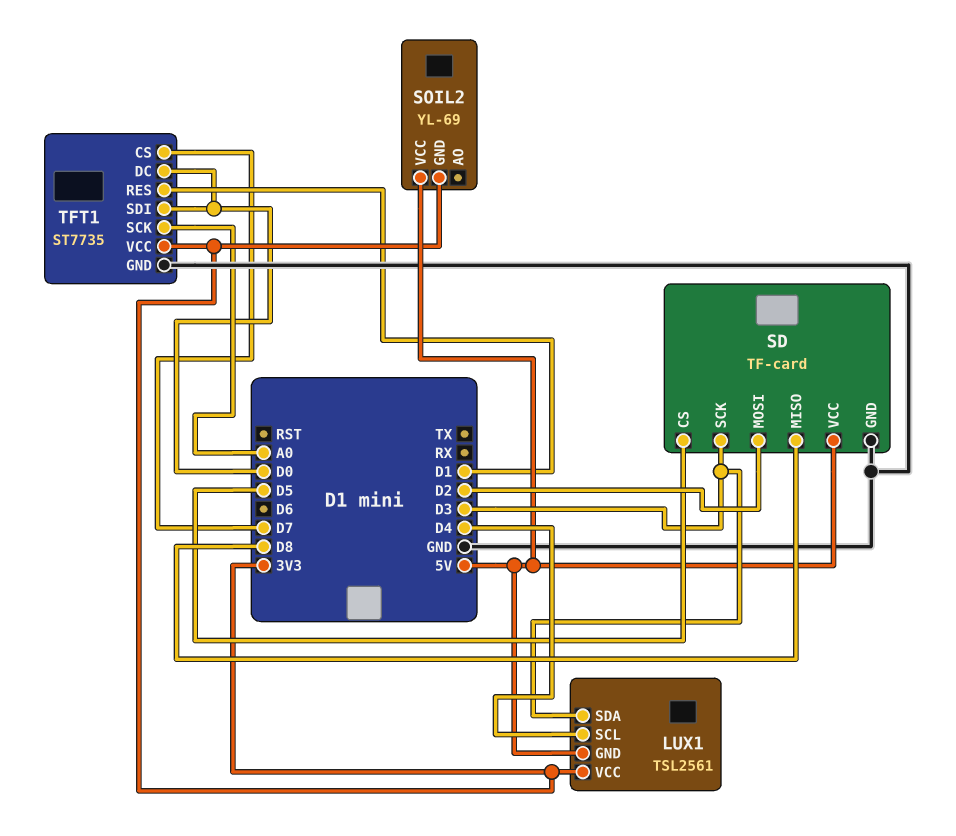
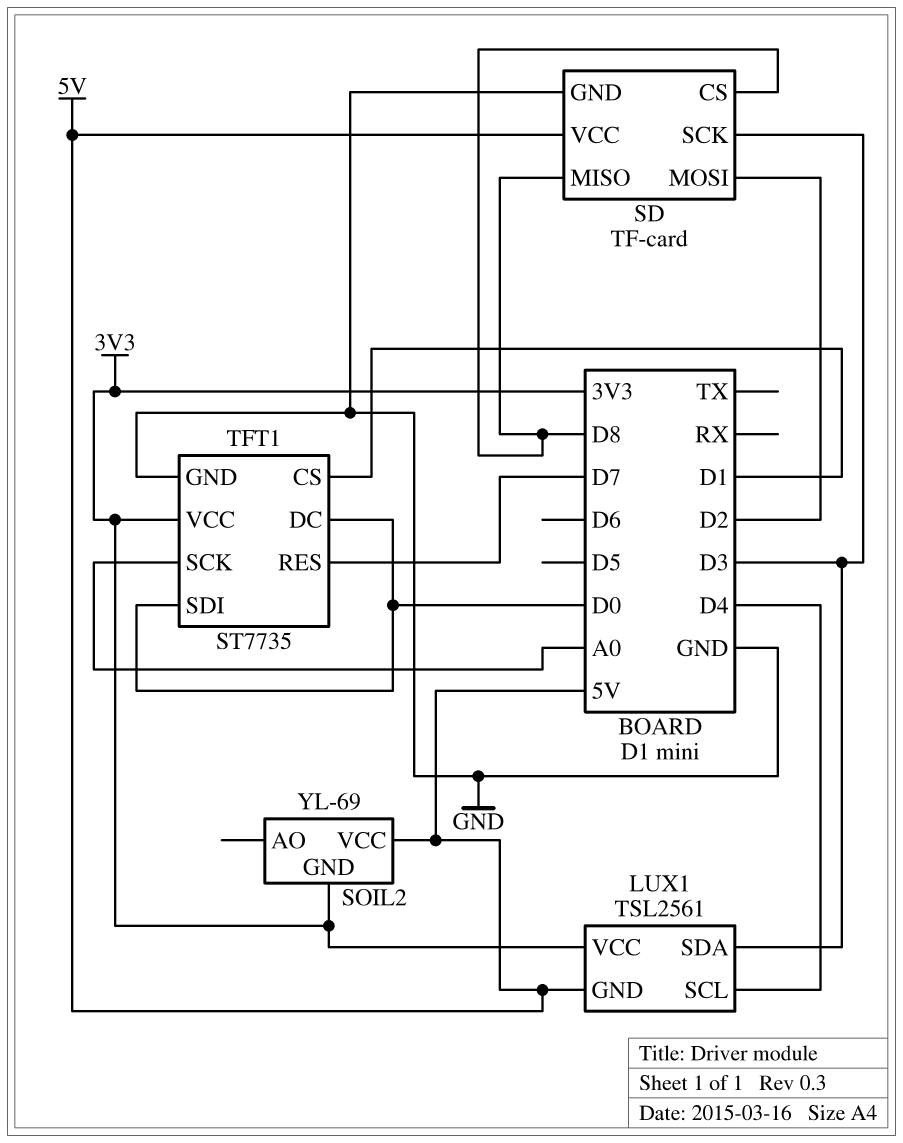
SD pin CS: D5 -> D8
TFT1 pin CS: D7 -> D1
TFT1 pin RES: D1 -> D7

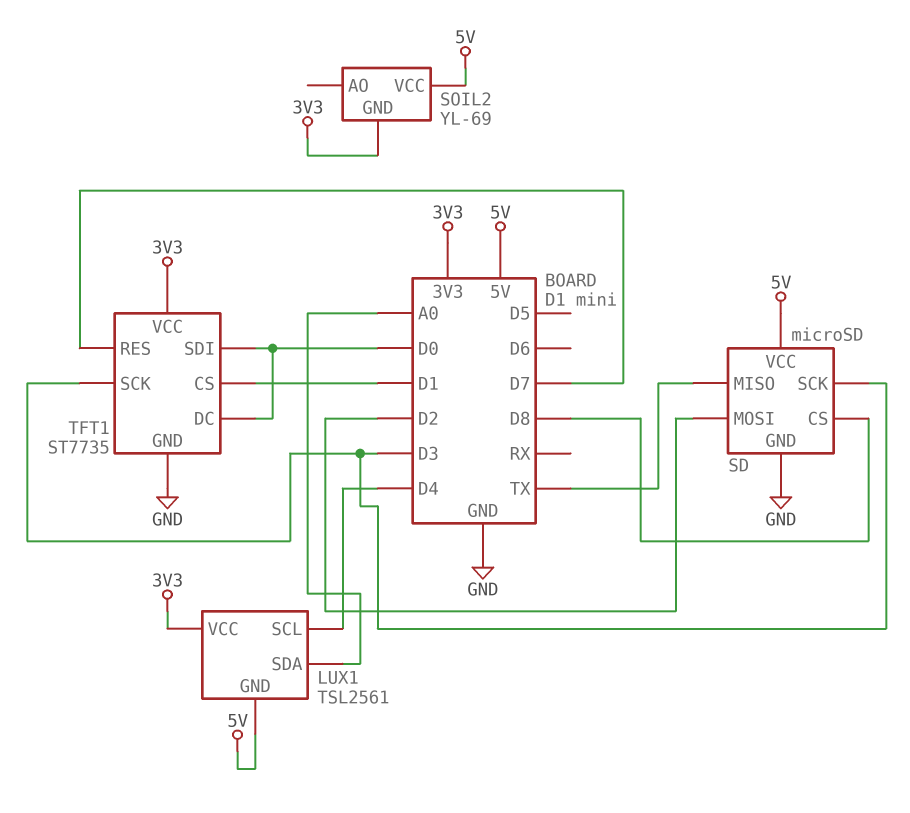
LUX1 pin SDA: D3 -> A0
SD: TF-card -> microSD
SD pin MISO: D8 -> TX
TFT1 pin SCK: A0 -> D3

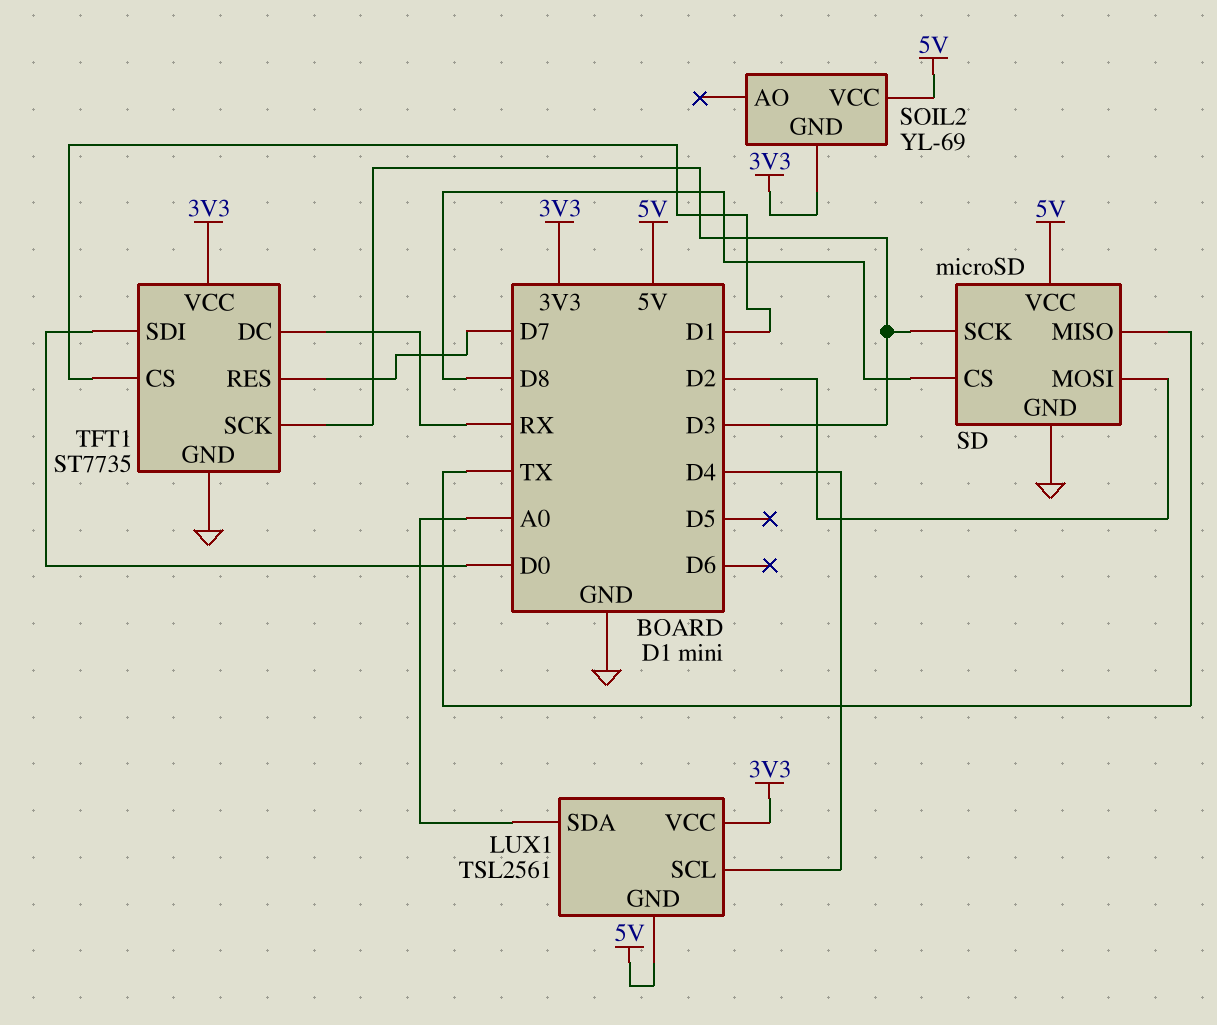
TFT1 pin DC: D0 -> RX

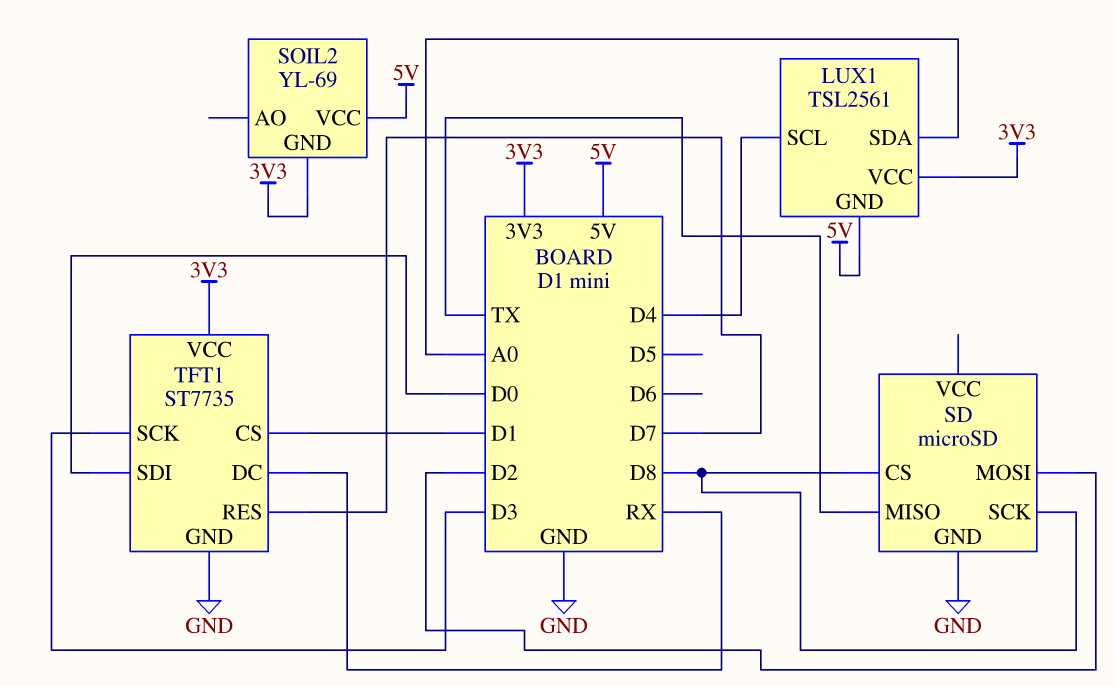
SD pin SCK: D3 -> D8
SD pin VCC: 5V -> none

